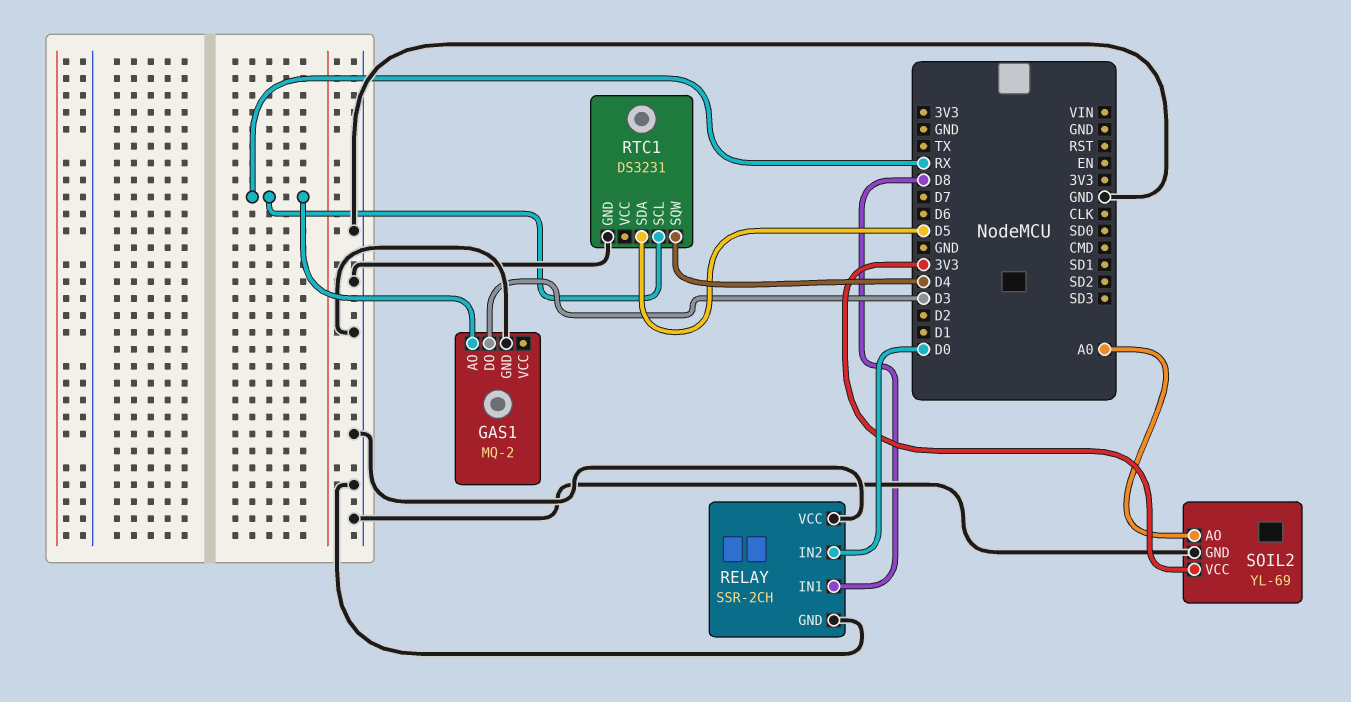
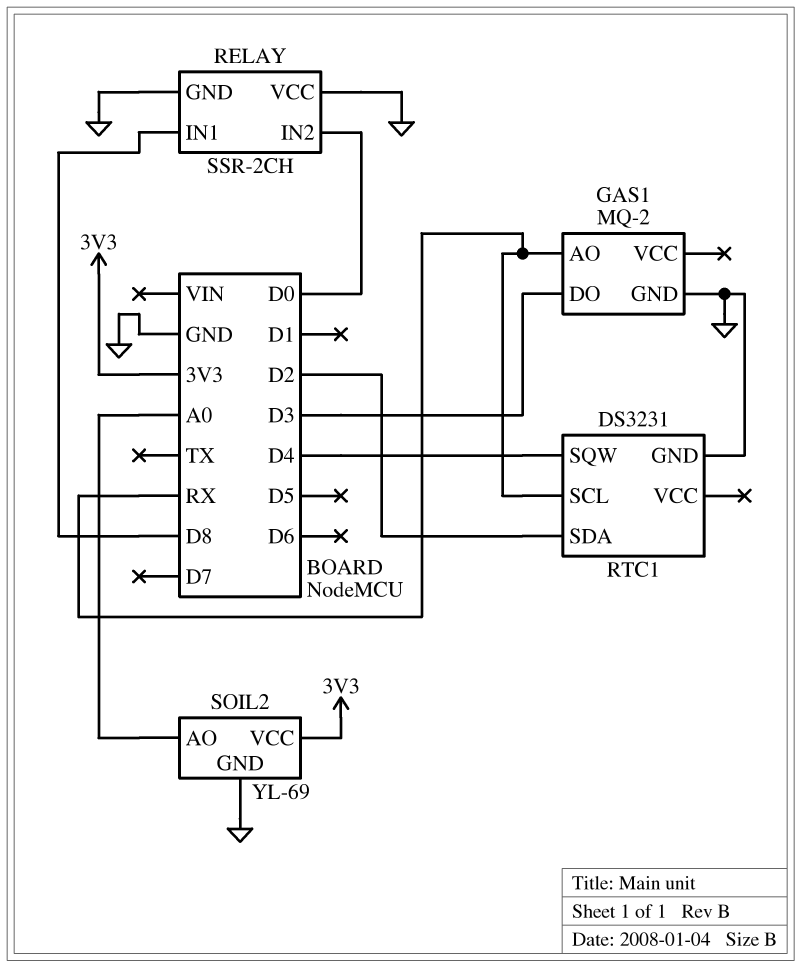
RTC1 pin SDA: D5 -> D2

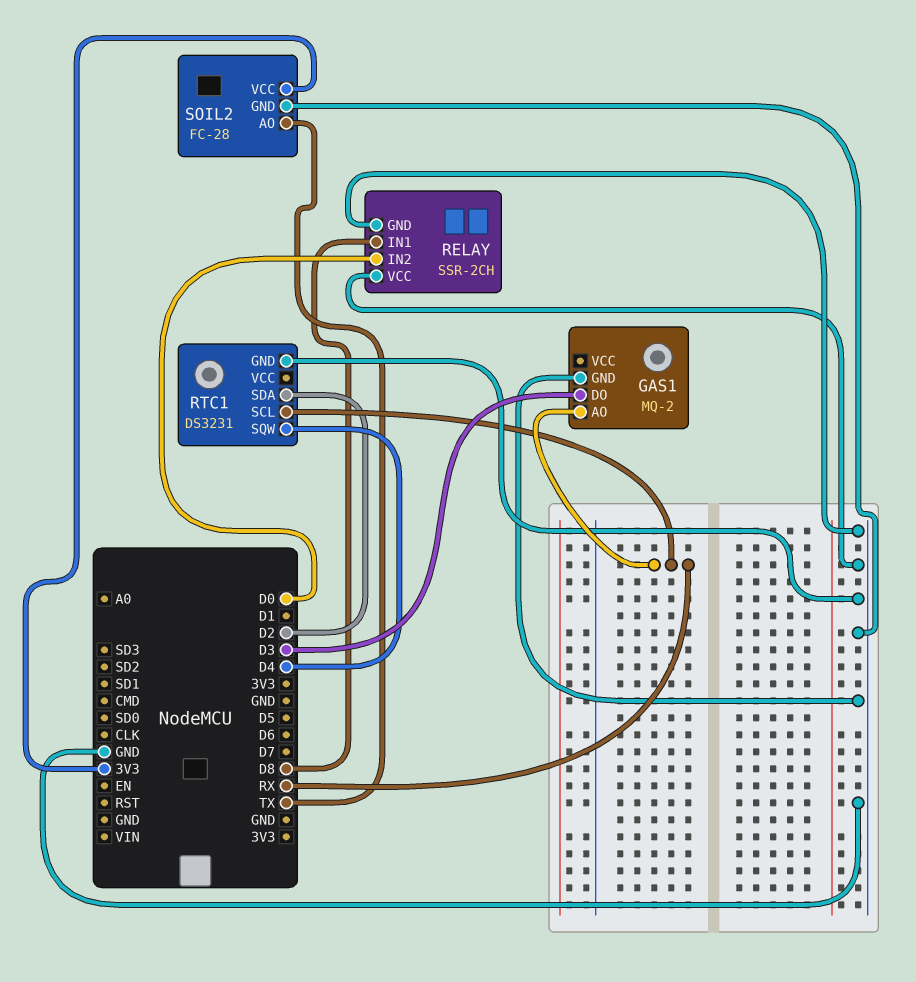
SOIL2: YL-69 -> FC-28
SOIL2 pin AO: A0 -> TX

